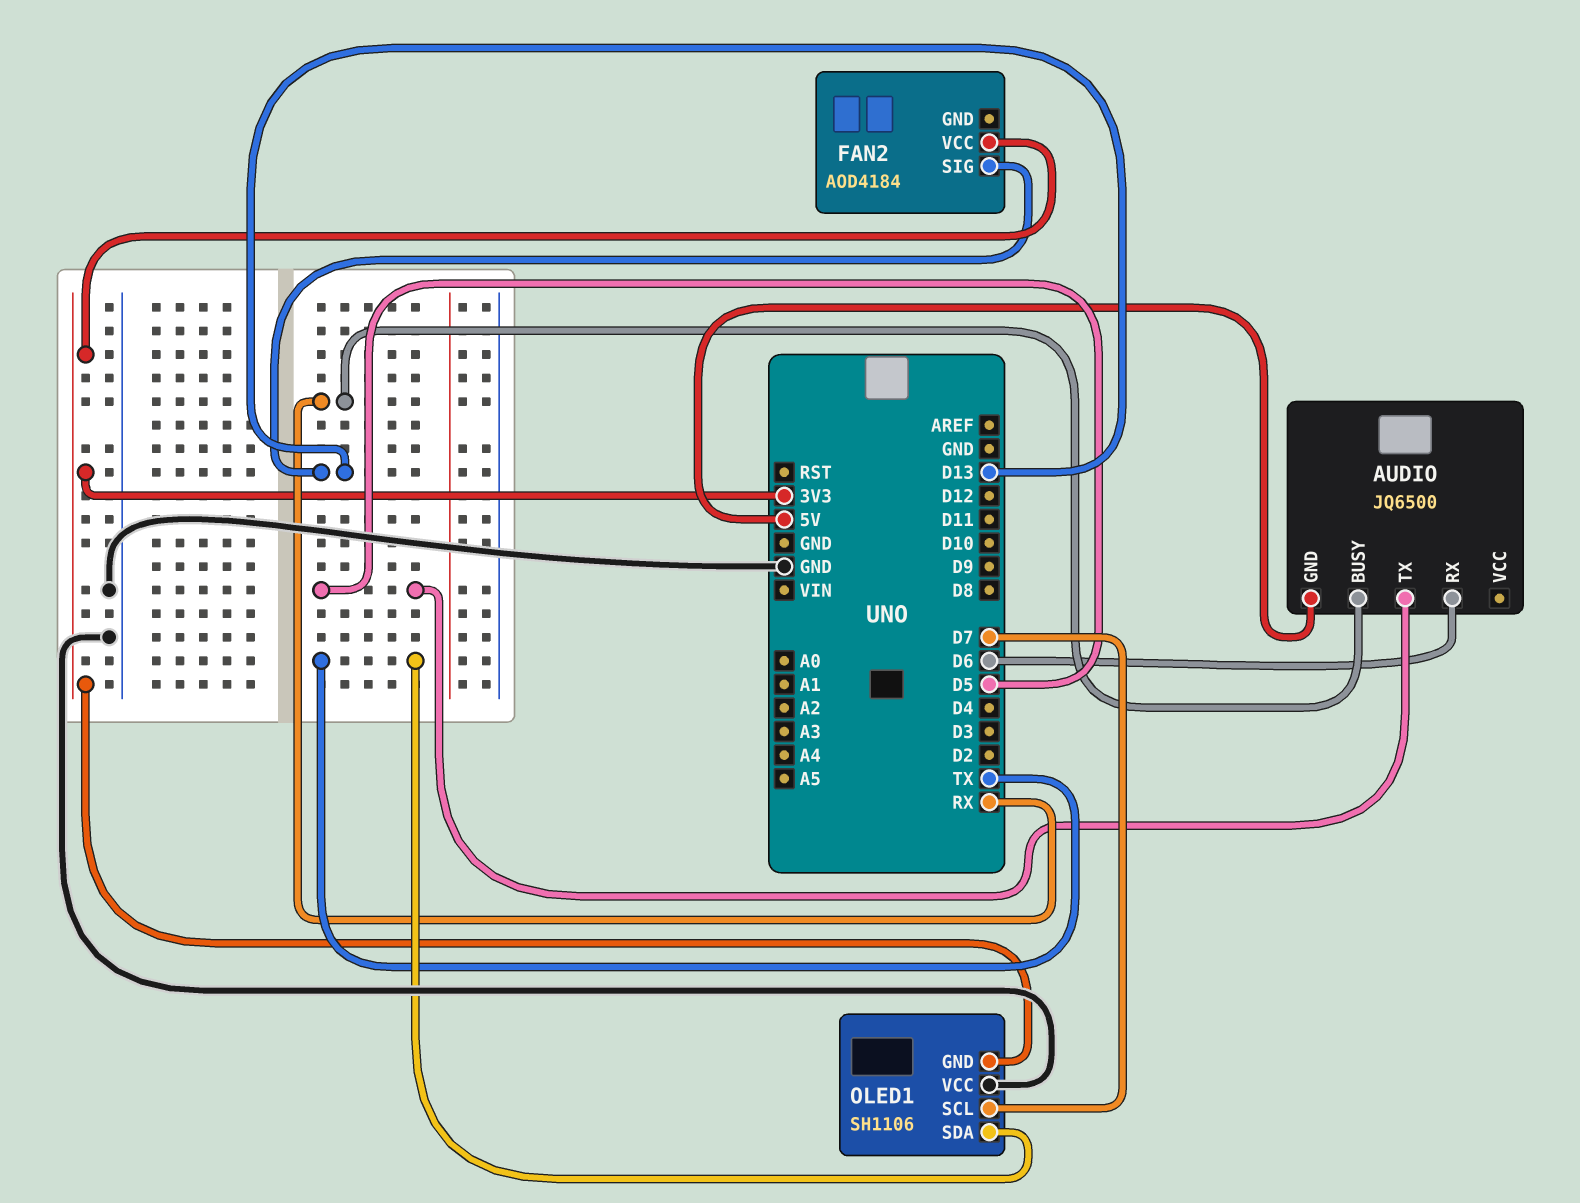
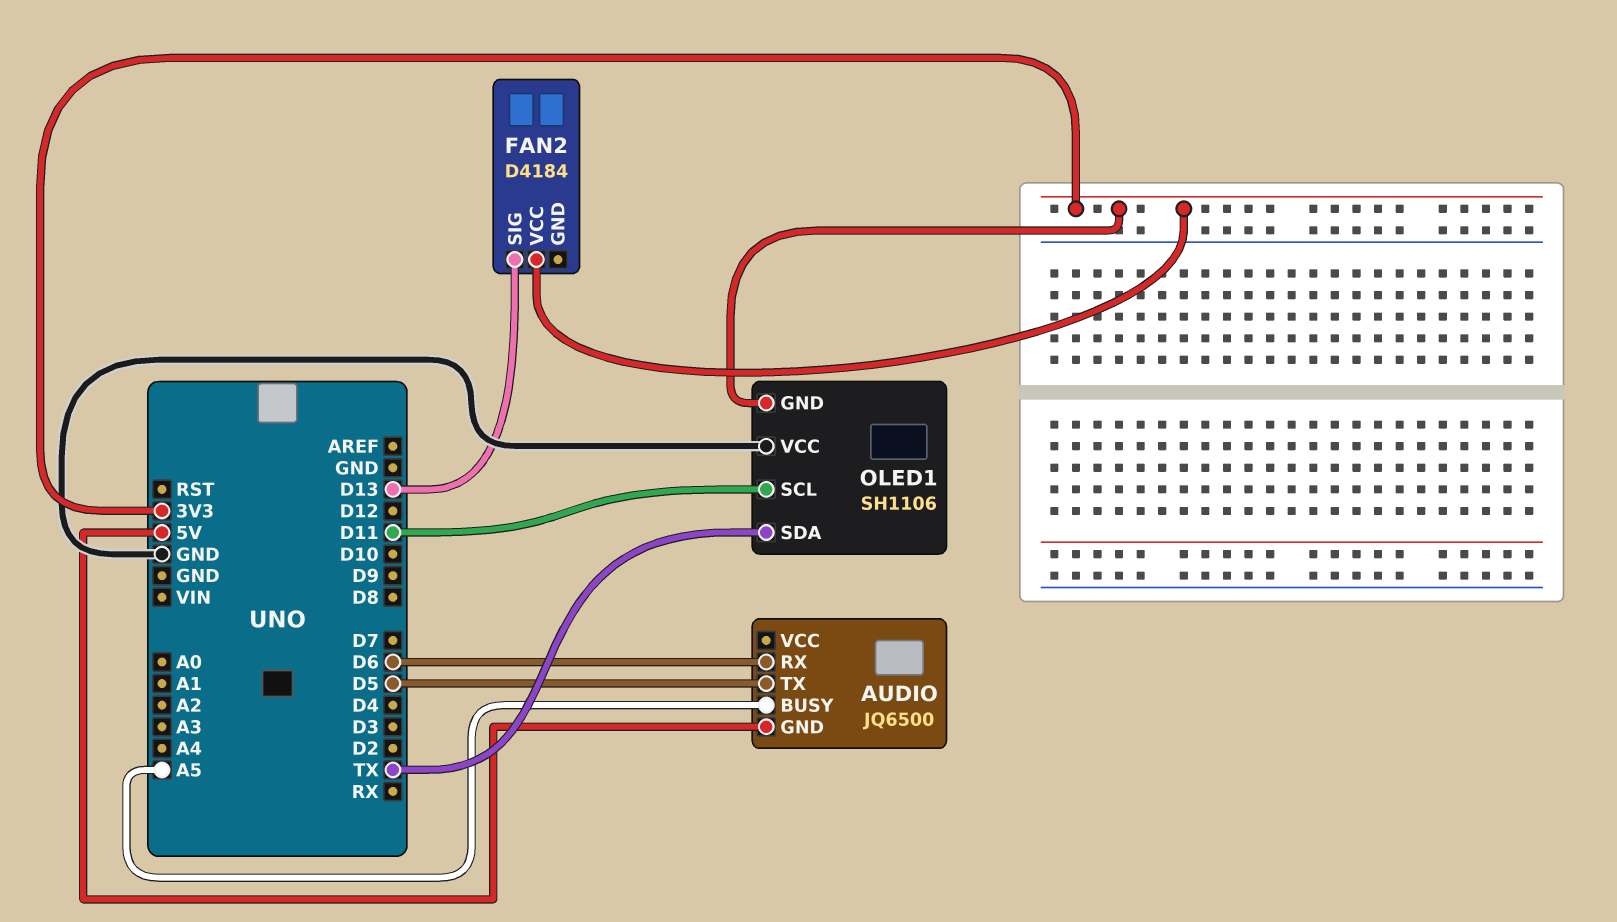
AUDIO pin BUSY: RX -> A5
FAN2: AOD4184 -> D4184
OLED1 pin SCL: D7 -> D11

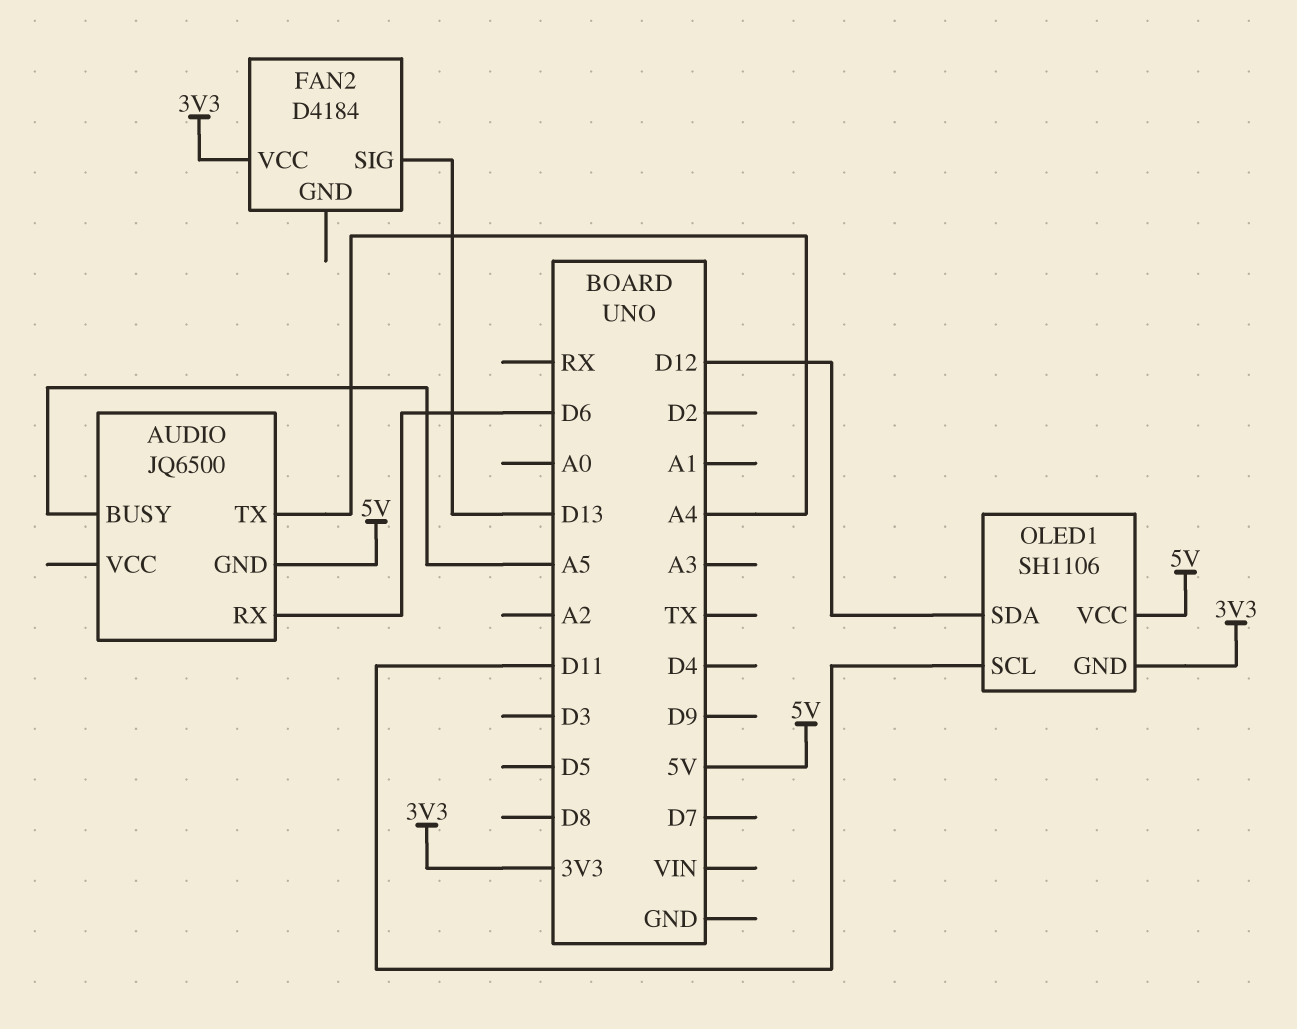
AUDIO pin TX: D5 -> A4
OLED1 pin SDA: TX -> D12
OLED1 pin VCC: GND -> 5V

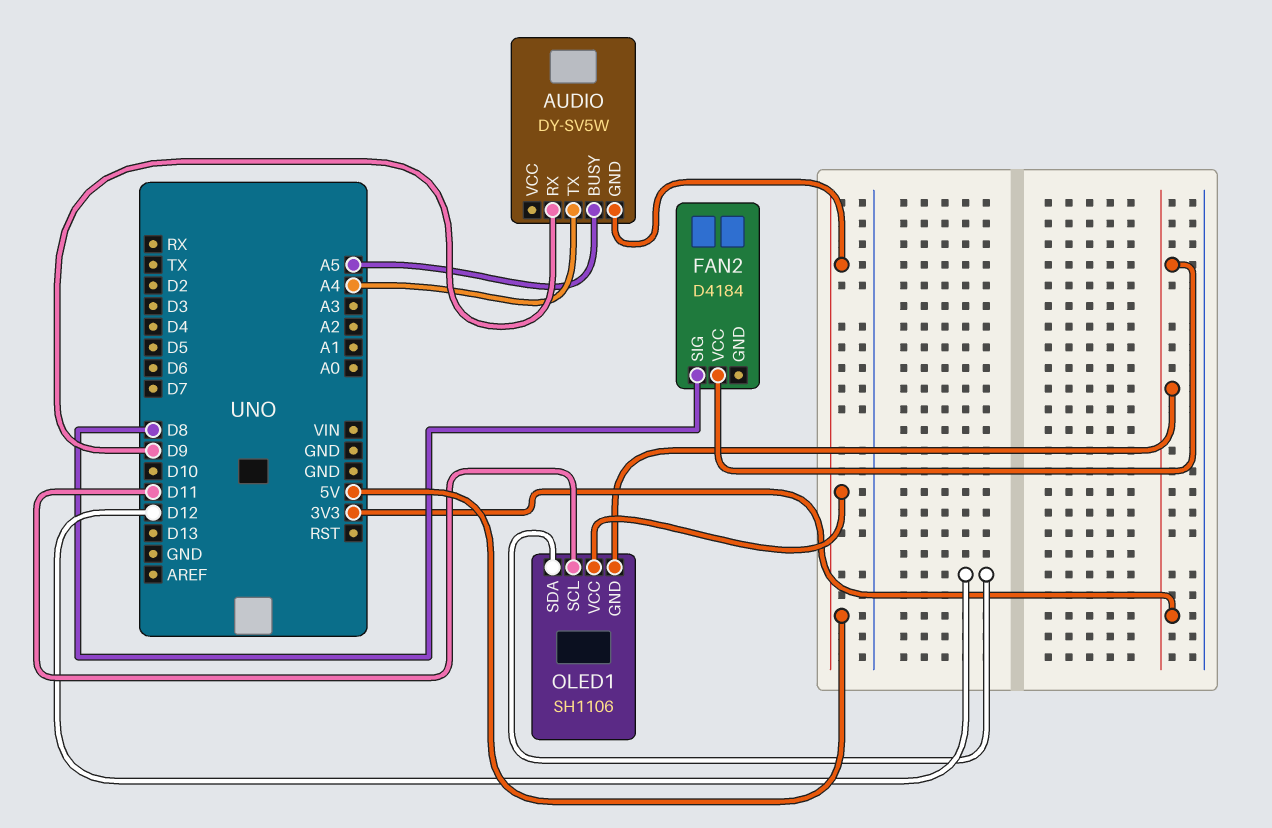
AUDIO: JQ6500 -> DY-SV5W
AUDIO pin RX: D6 -> D9
FAN2 pin SIG: D13 -> D8

